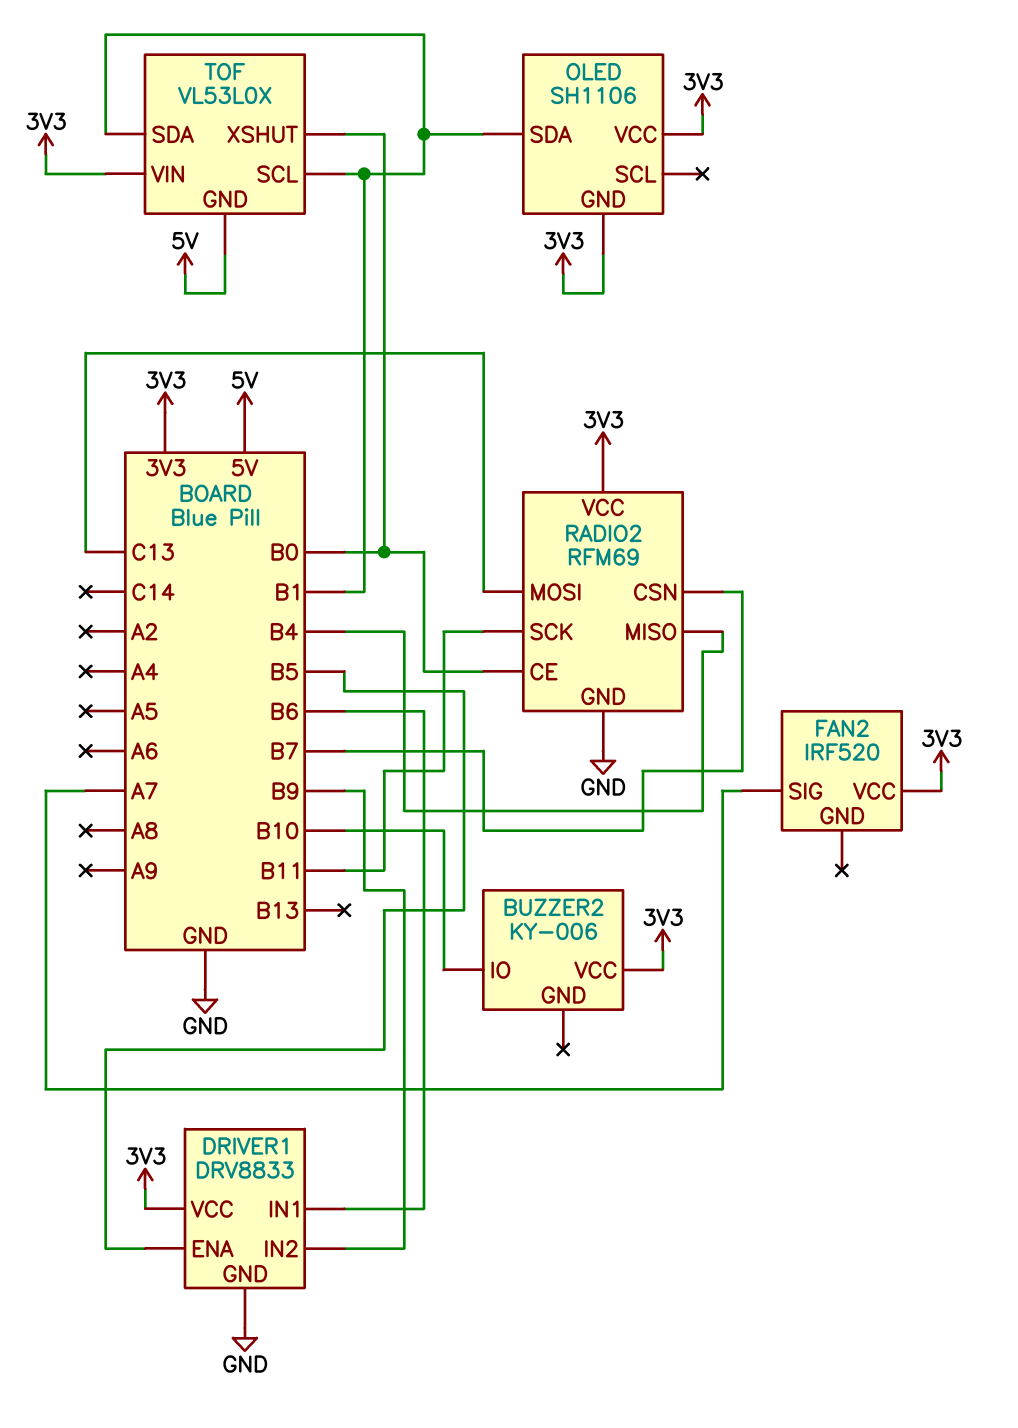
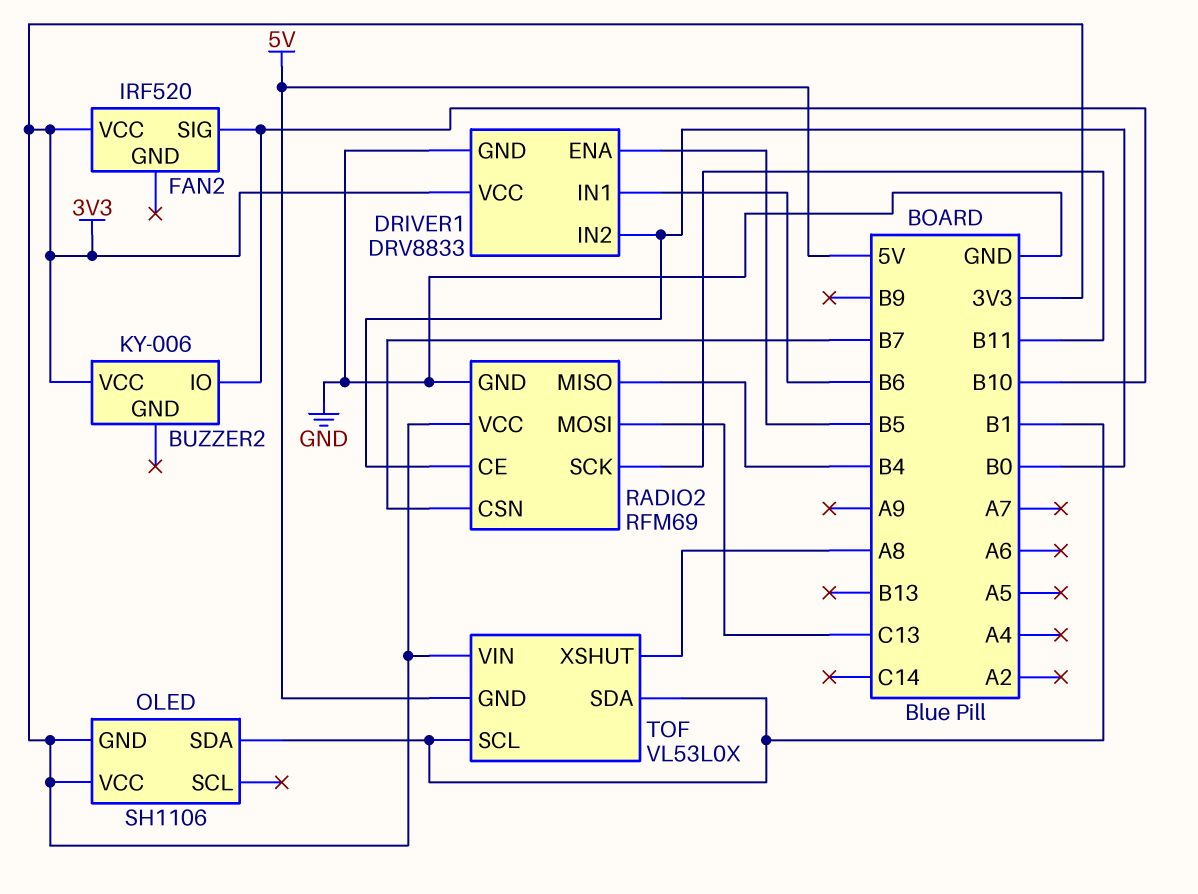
DRIVER1 pin IN2: B9 -> B0
FAN2 pin SIG: A7 -> B10
TOF pin XSHUT: B0 -> A8

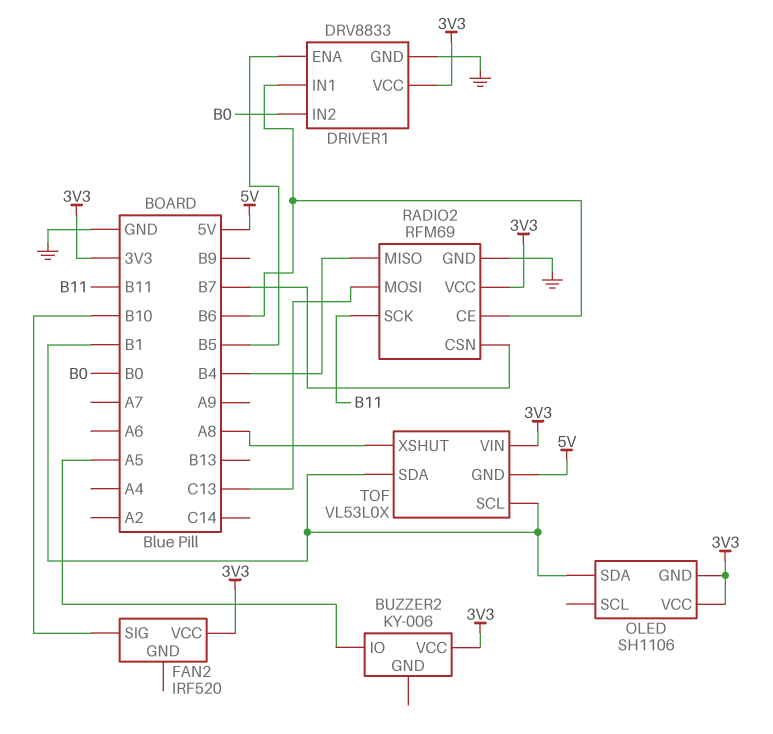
BUZZER2 pin IO: B10 -> A5
RADIO2 pin CE: B0 -> B6

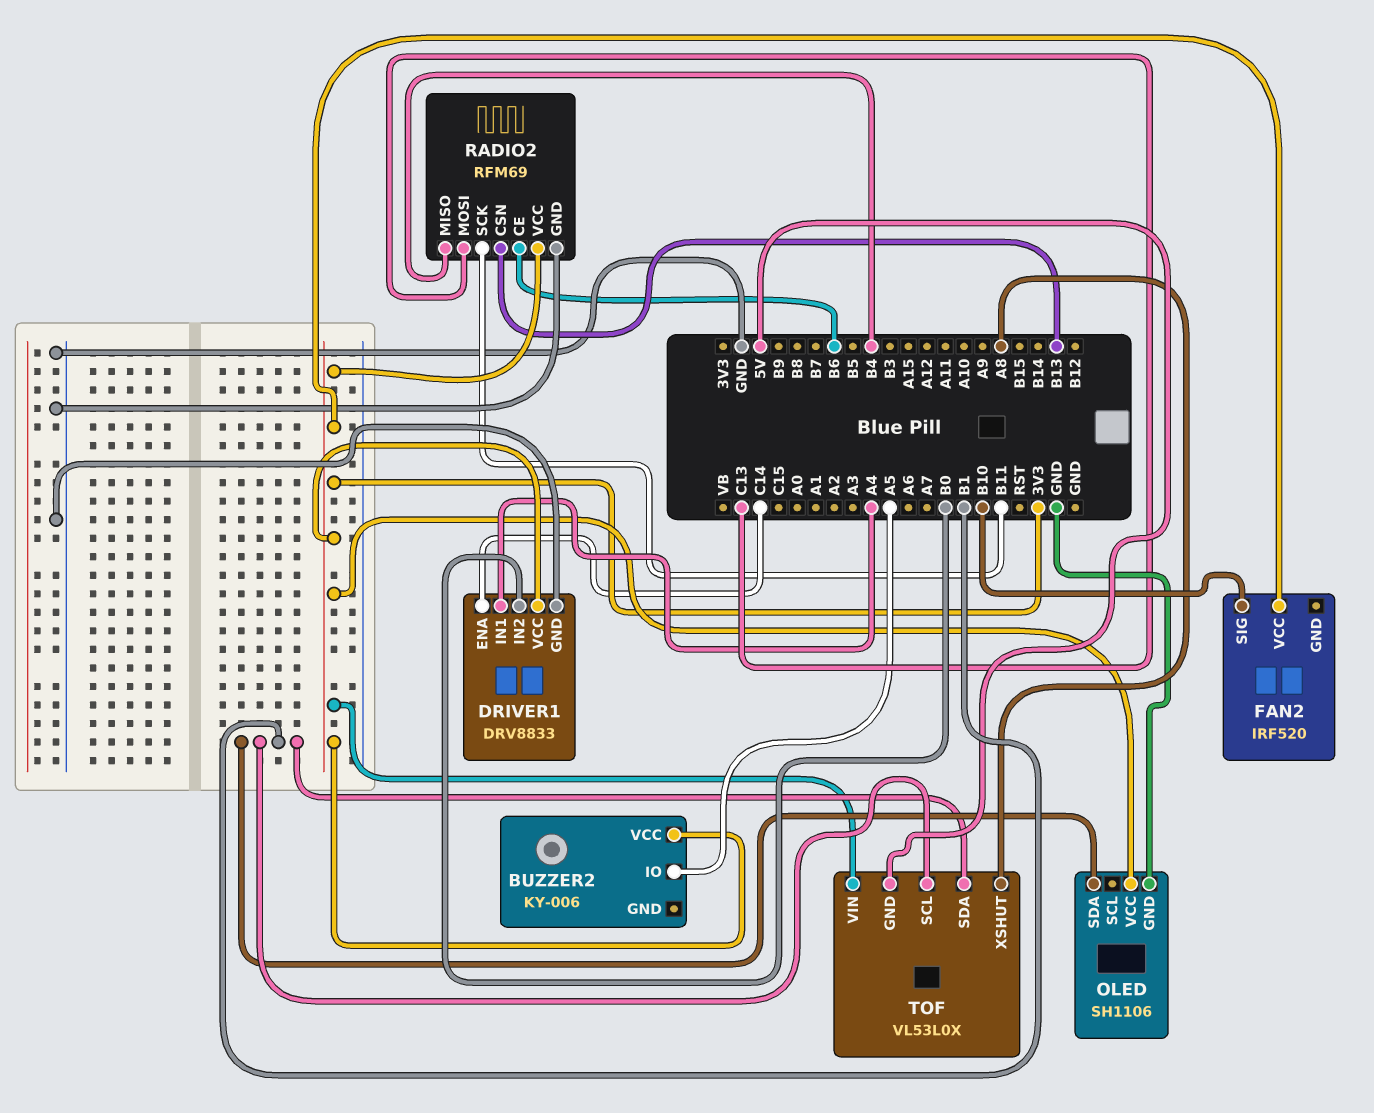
DRIVER1 pin ENA: B5 -> C14
DRIVER1 pin IN1: B6 -> A4
OLED pin GND: 3V3 -> GND
RADIO2 pin CSN: B7 -> B13

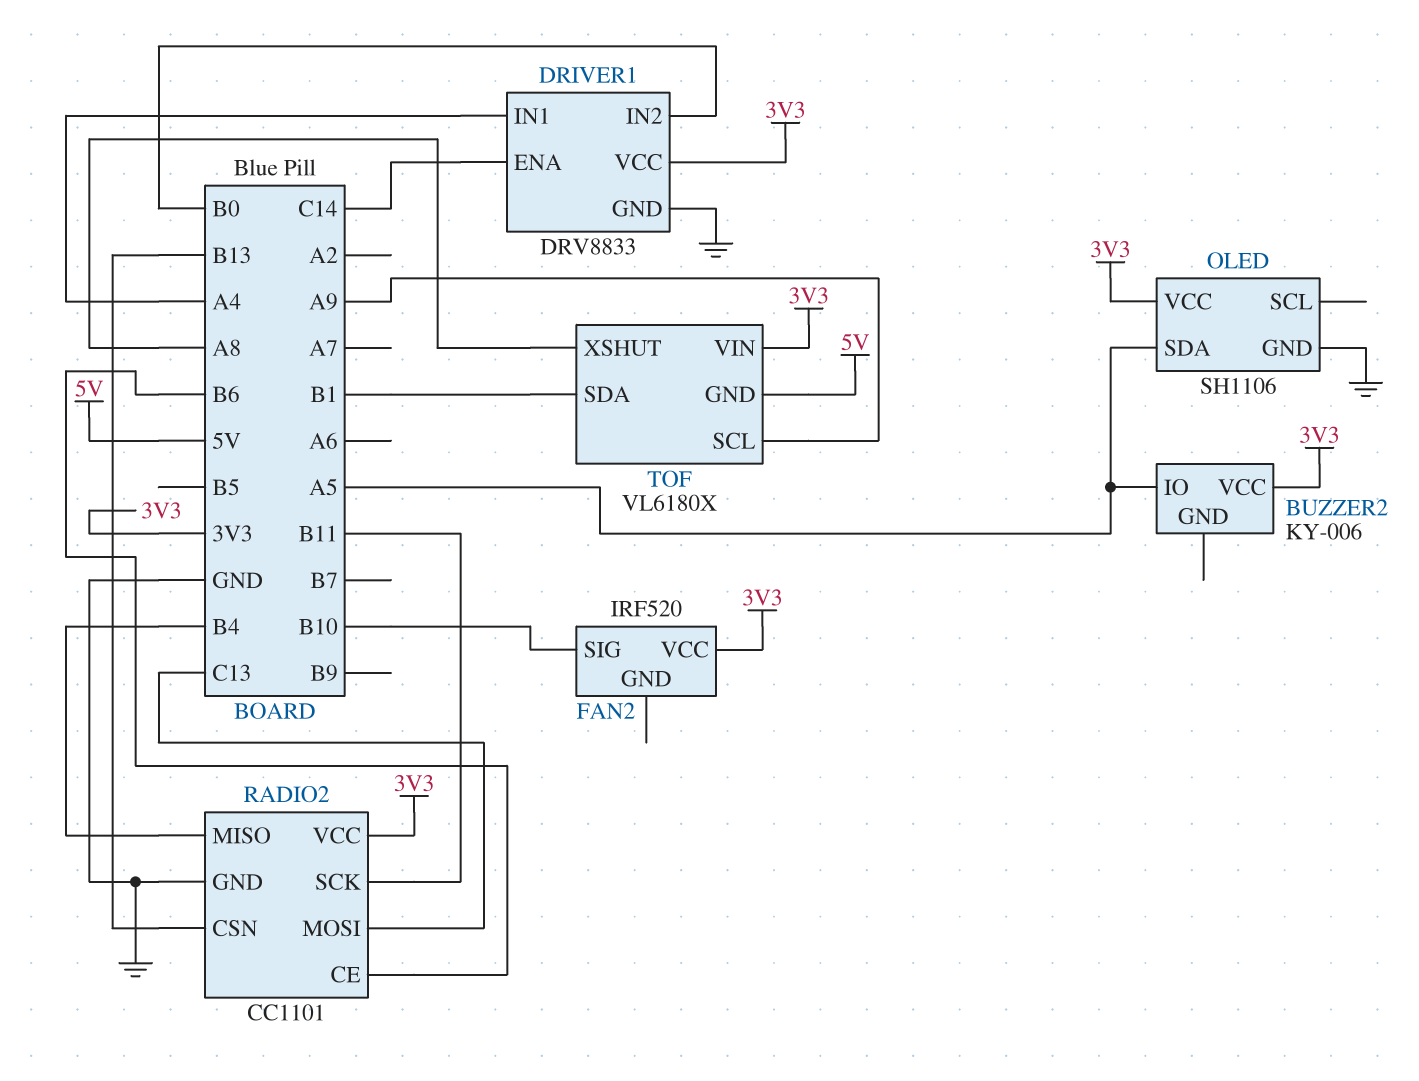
OLED pin SDA: B1 -> A5
RADIO2: RFM69 -> CC1101
TOF: VL53L0X -> VL6180X
TOF pin SCL: B1 -> A9

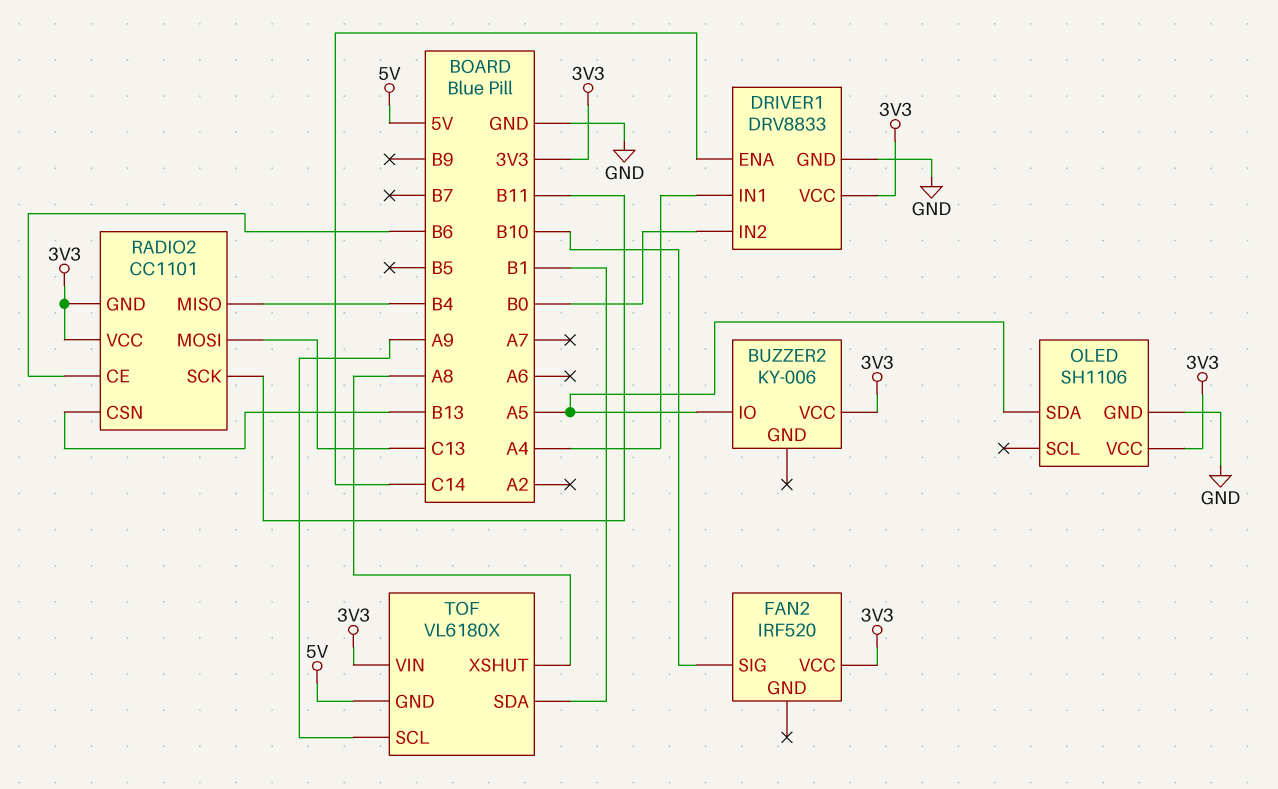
RADIO2 pin GND: GND -> 3V3

